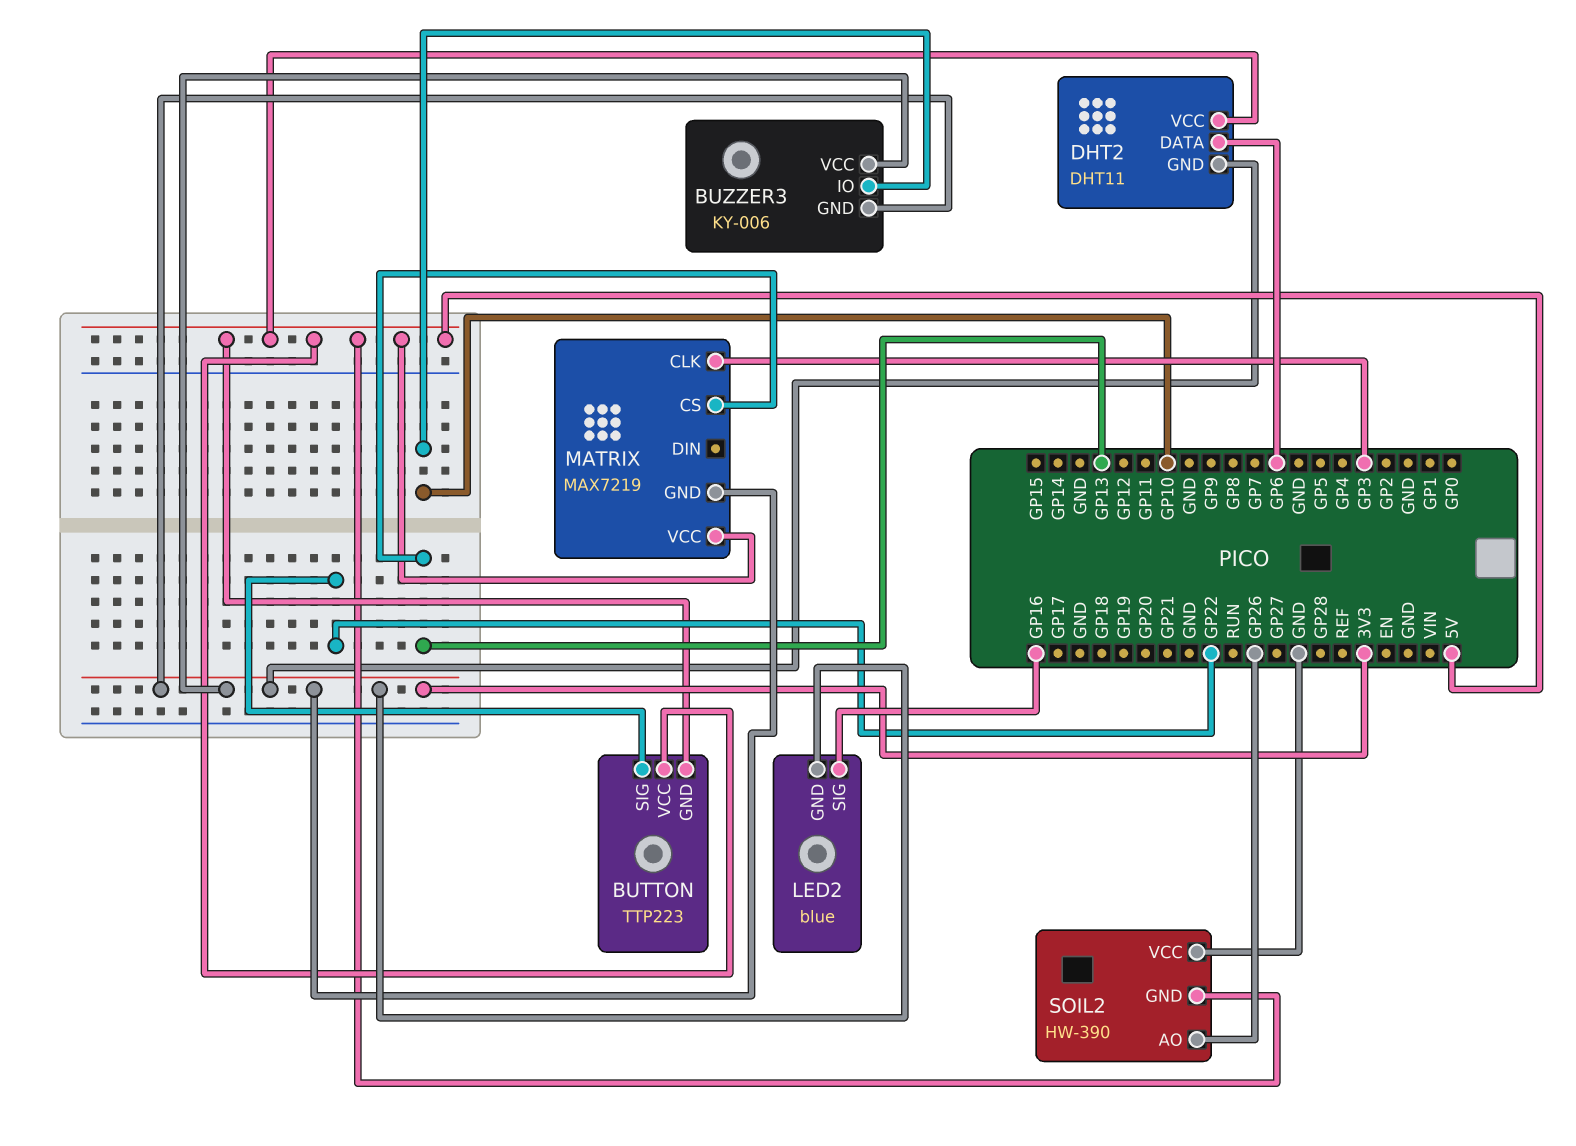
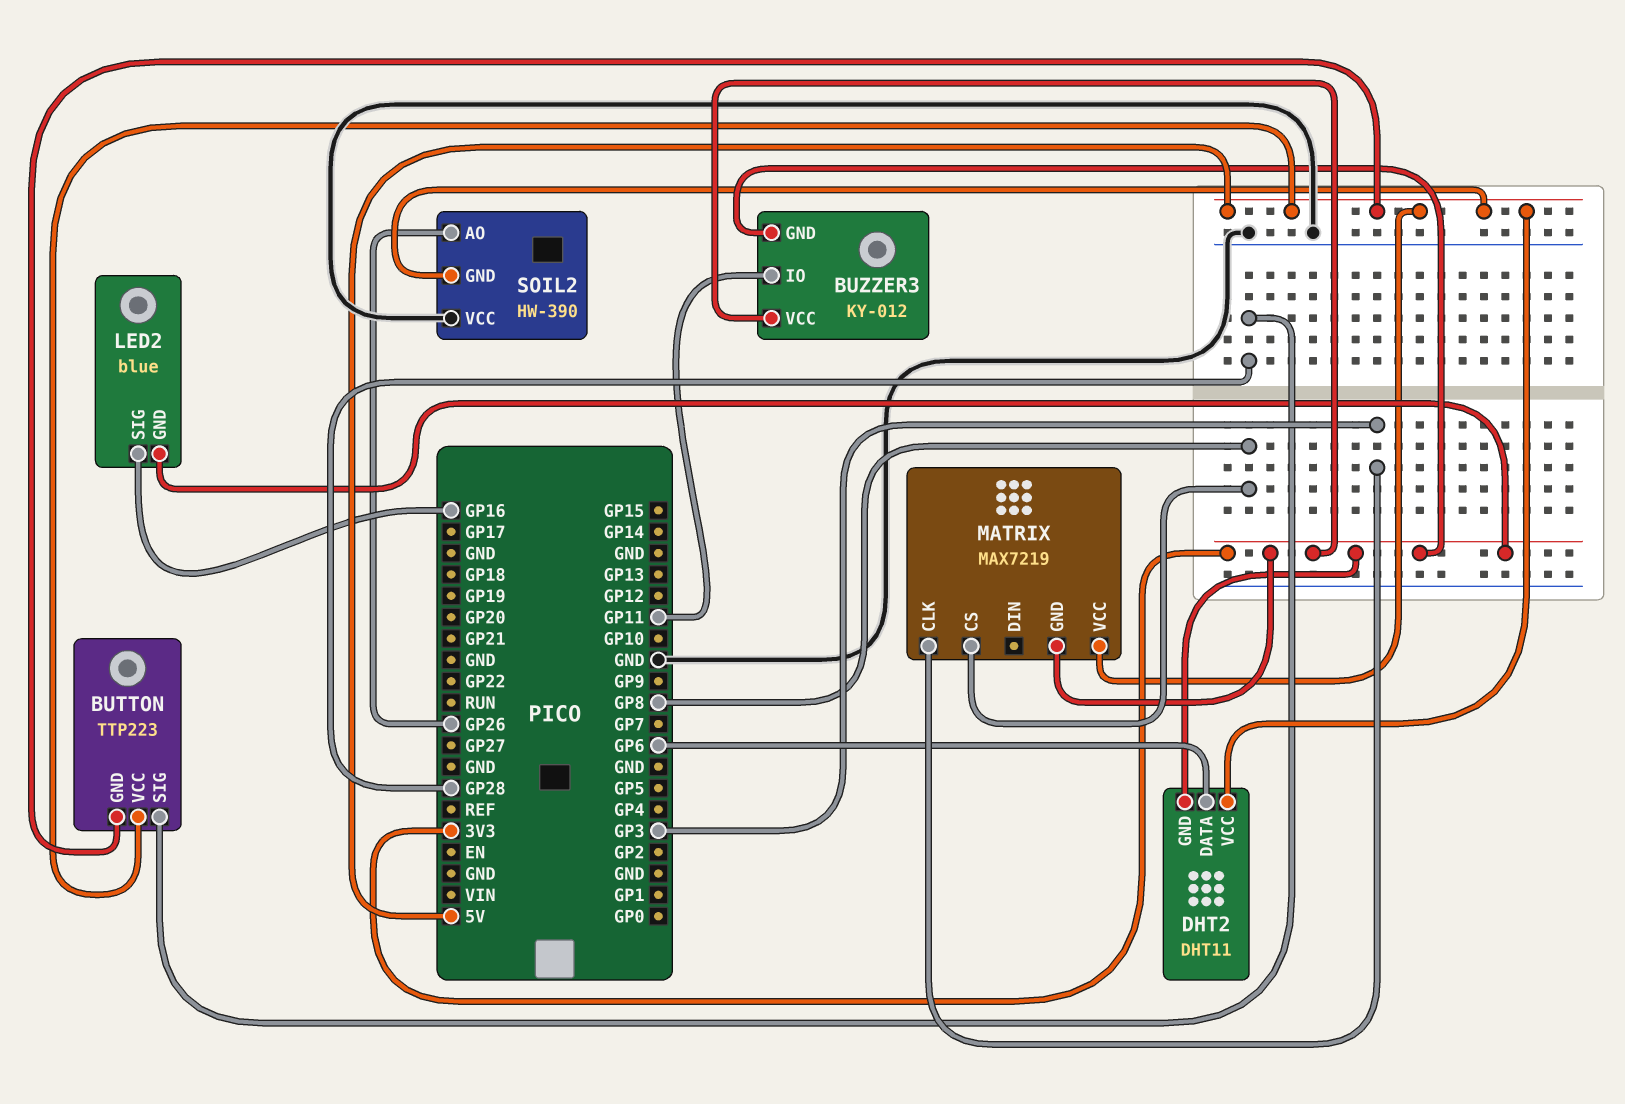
BUTTON pin SIG: GP22 -> GP28
BUZZER3: KY-006 -> KY-012
BUZZER3 pin IO: GP10 -> GP11
MATRIX pin CS: GP13 -> GP8

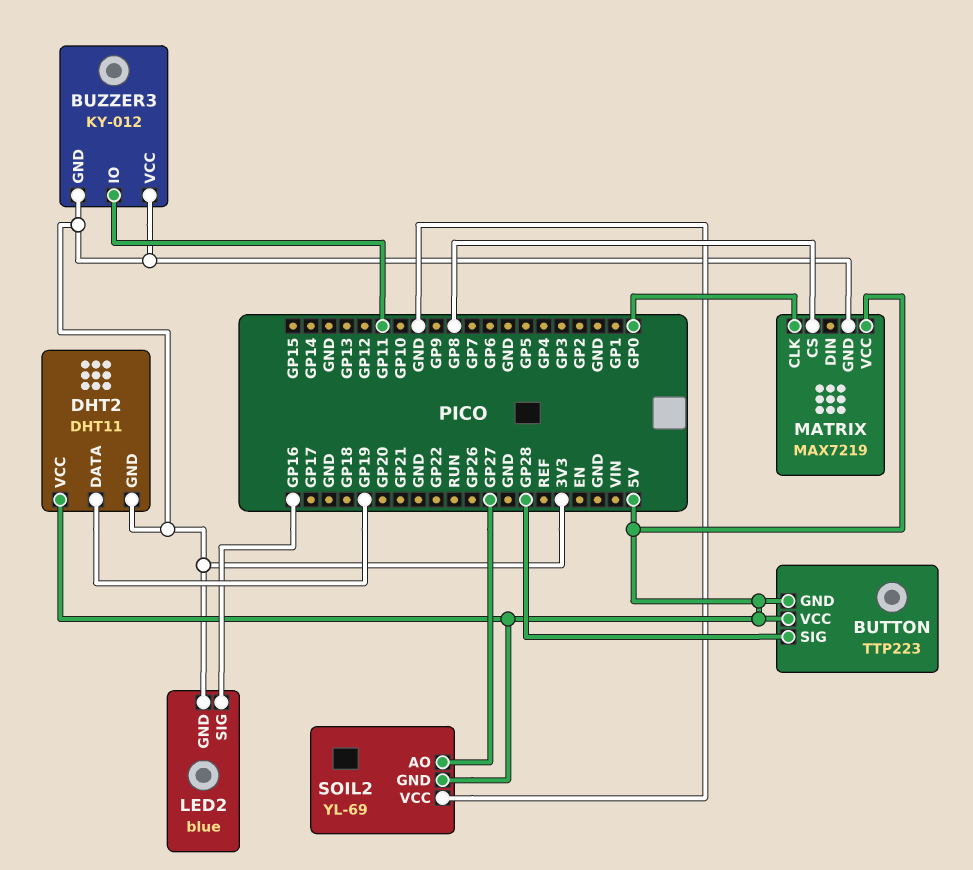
DHT2 pin DATA: GP6 -> GP19
MATRIX pin CLK: GP3 -> GP0
SOIL2: HW-390 -> YL-69
SOIL2 pin AO: GP26 -> GP27

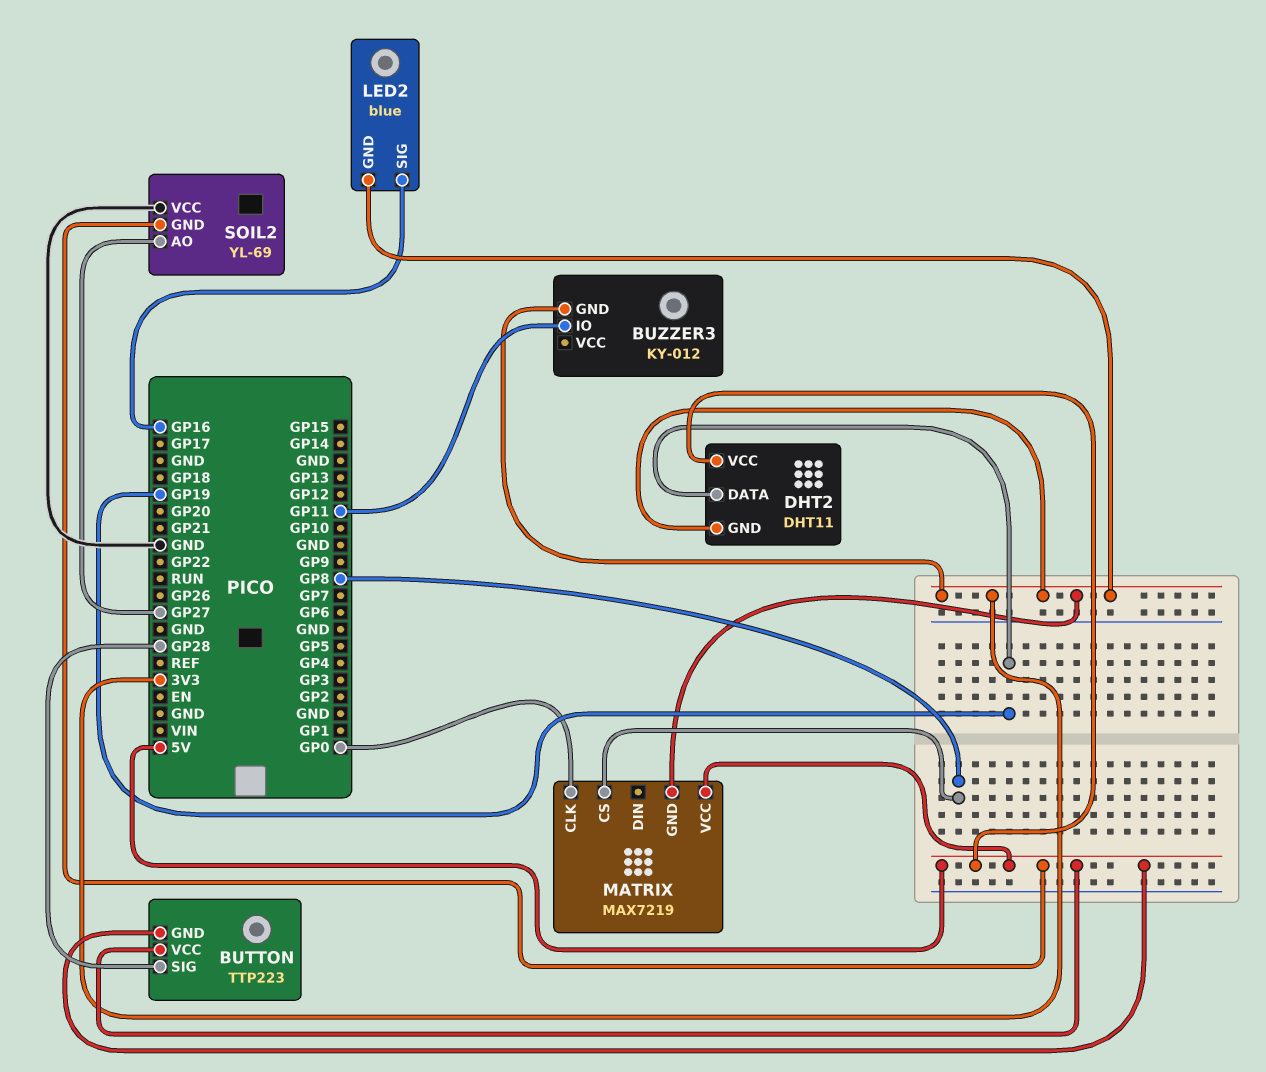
BUZZER3 pin VCC: 3V3 -> none

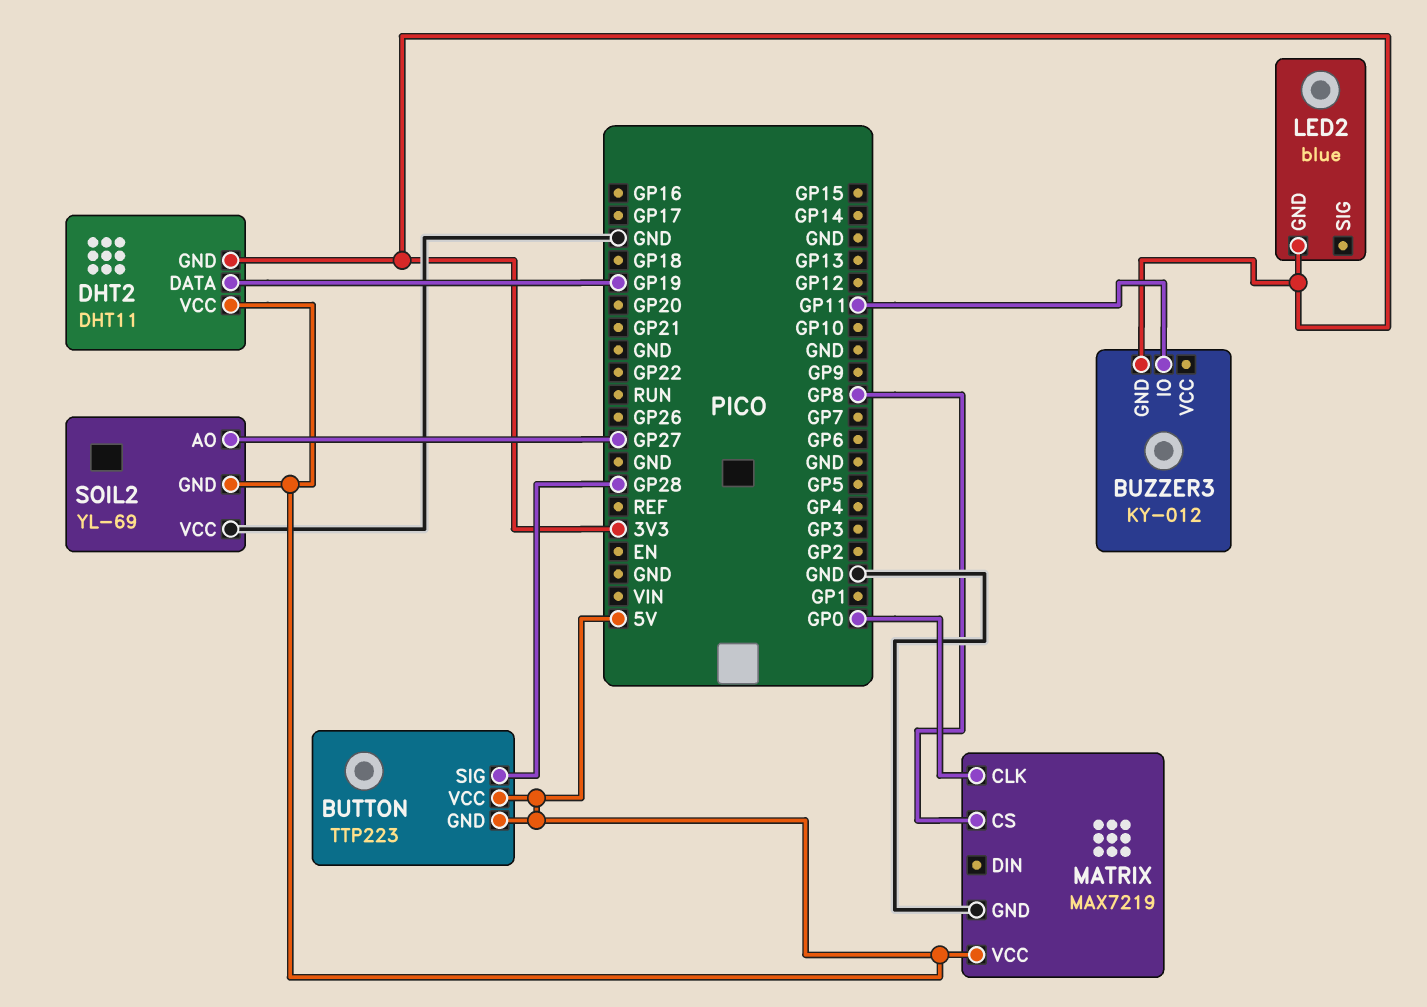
LED2 pin SIG: GP16 -> none
MATRIX pin GND: 3V3 -> GND

